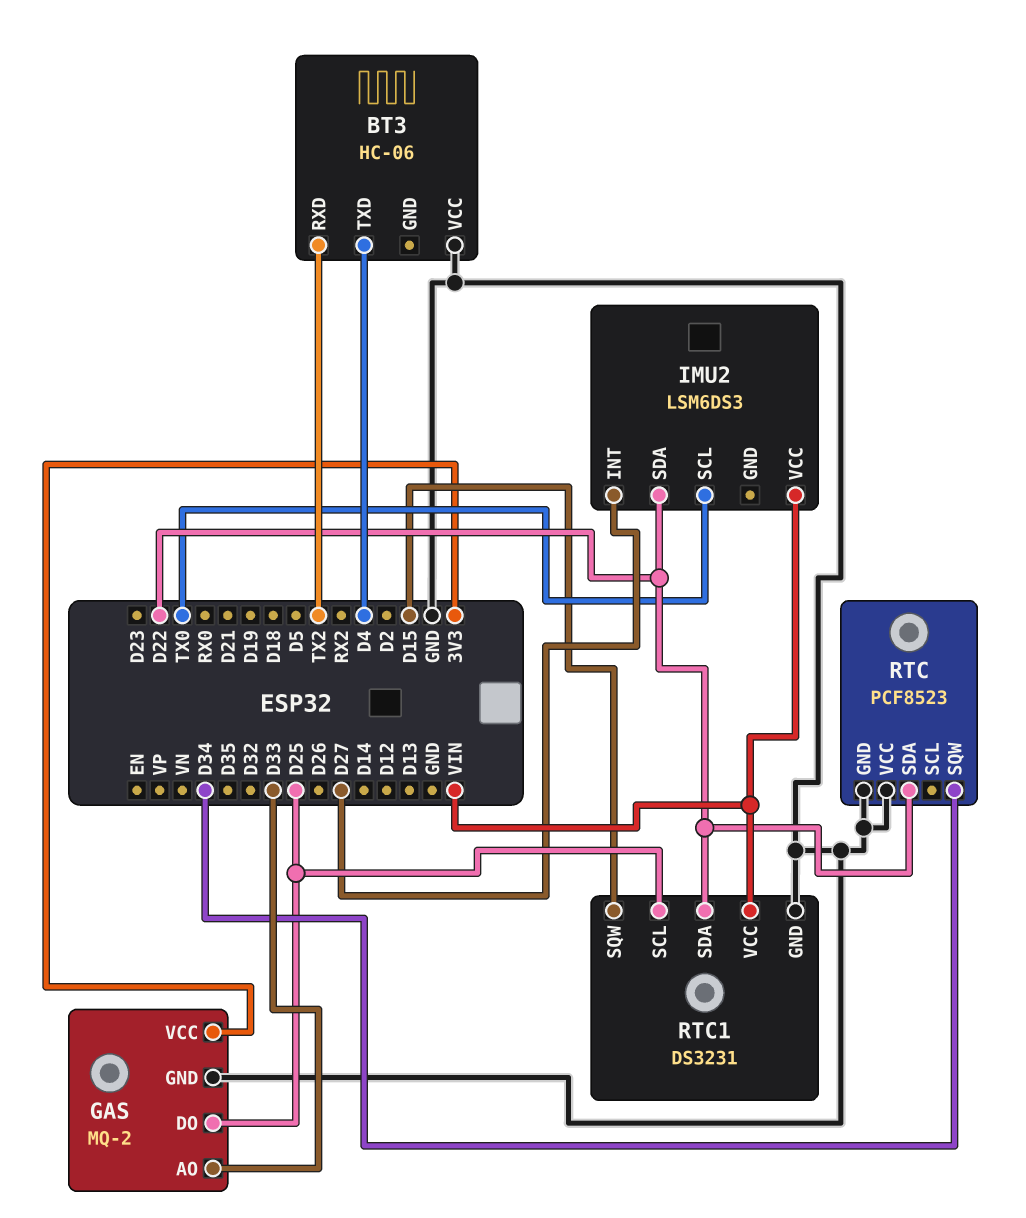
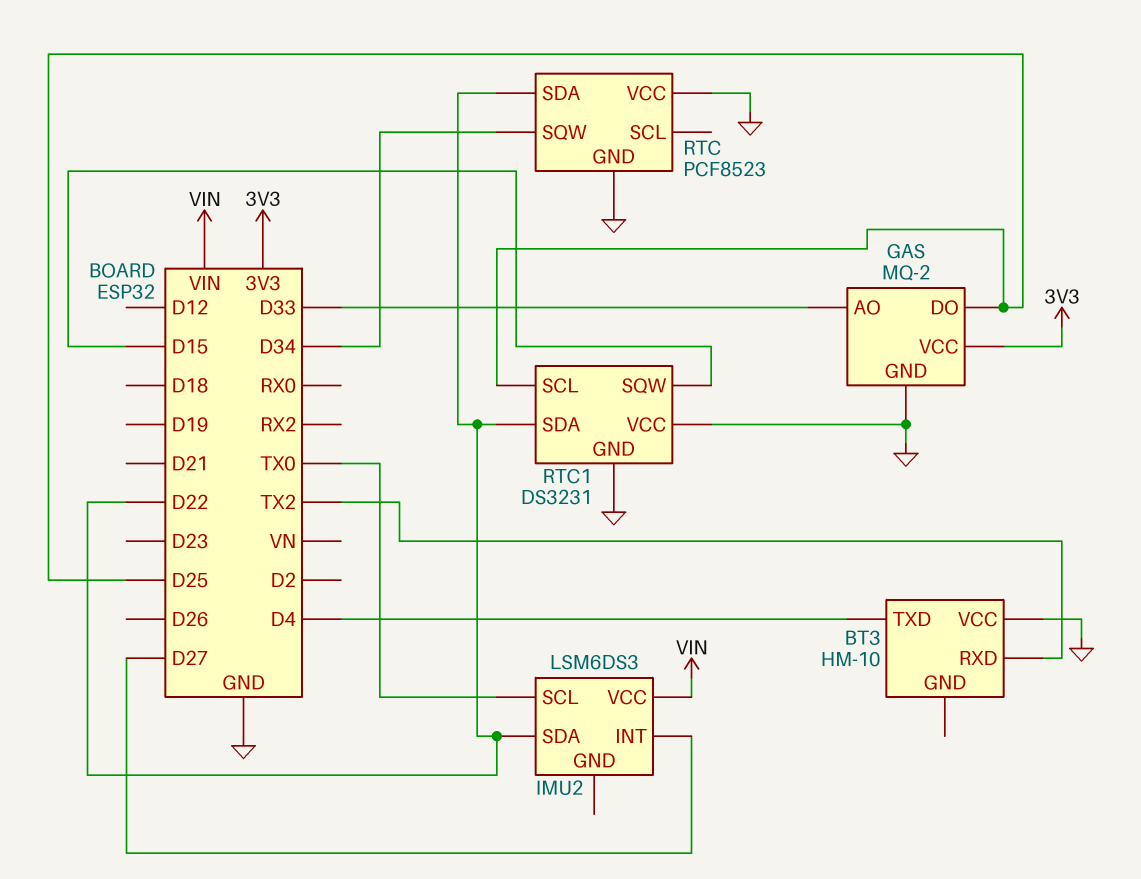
BT3: HC-06 -> HM-10
RTC1 pin VCC: VIN -> GND

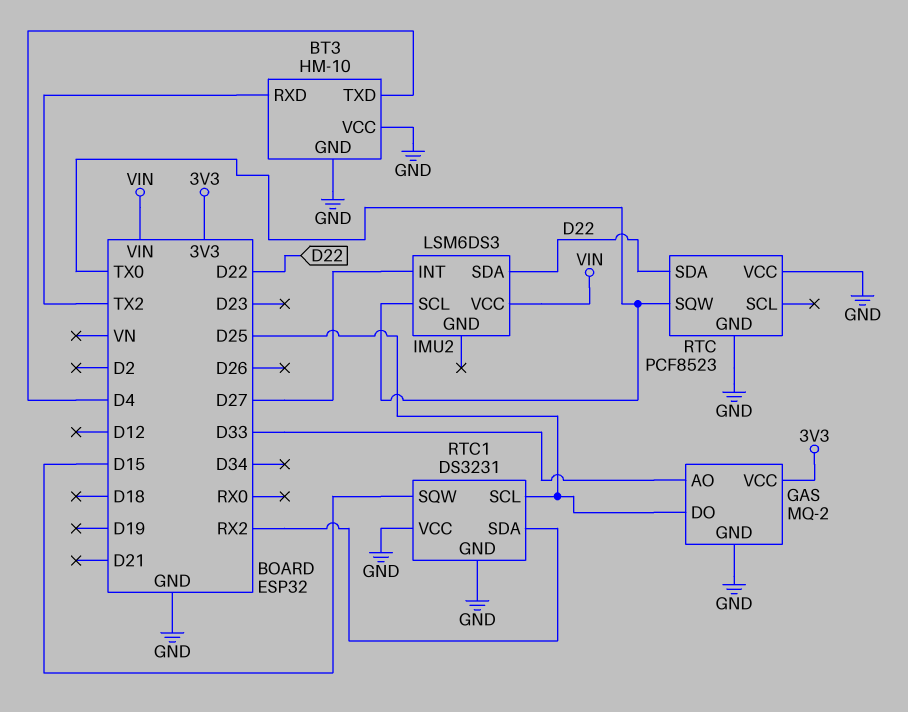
BT3 pin GND: none -> GND
RTC pin SQW: D34 -> TX0
RTC1 pin SDA: D22 -> RX2

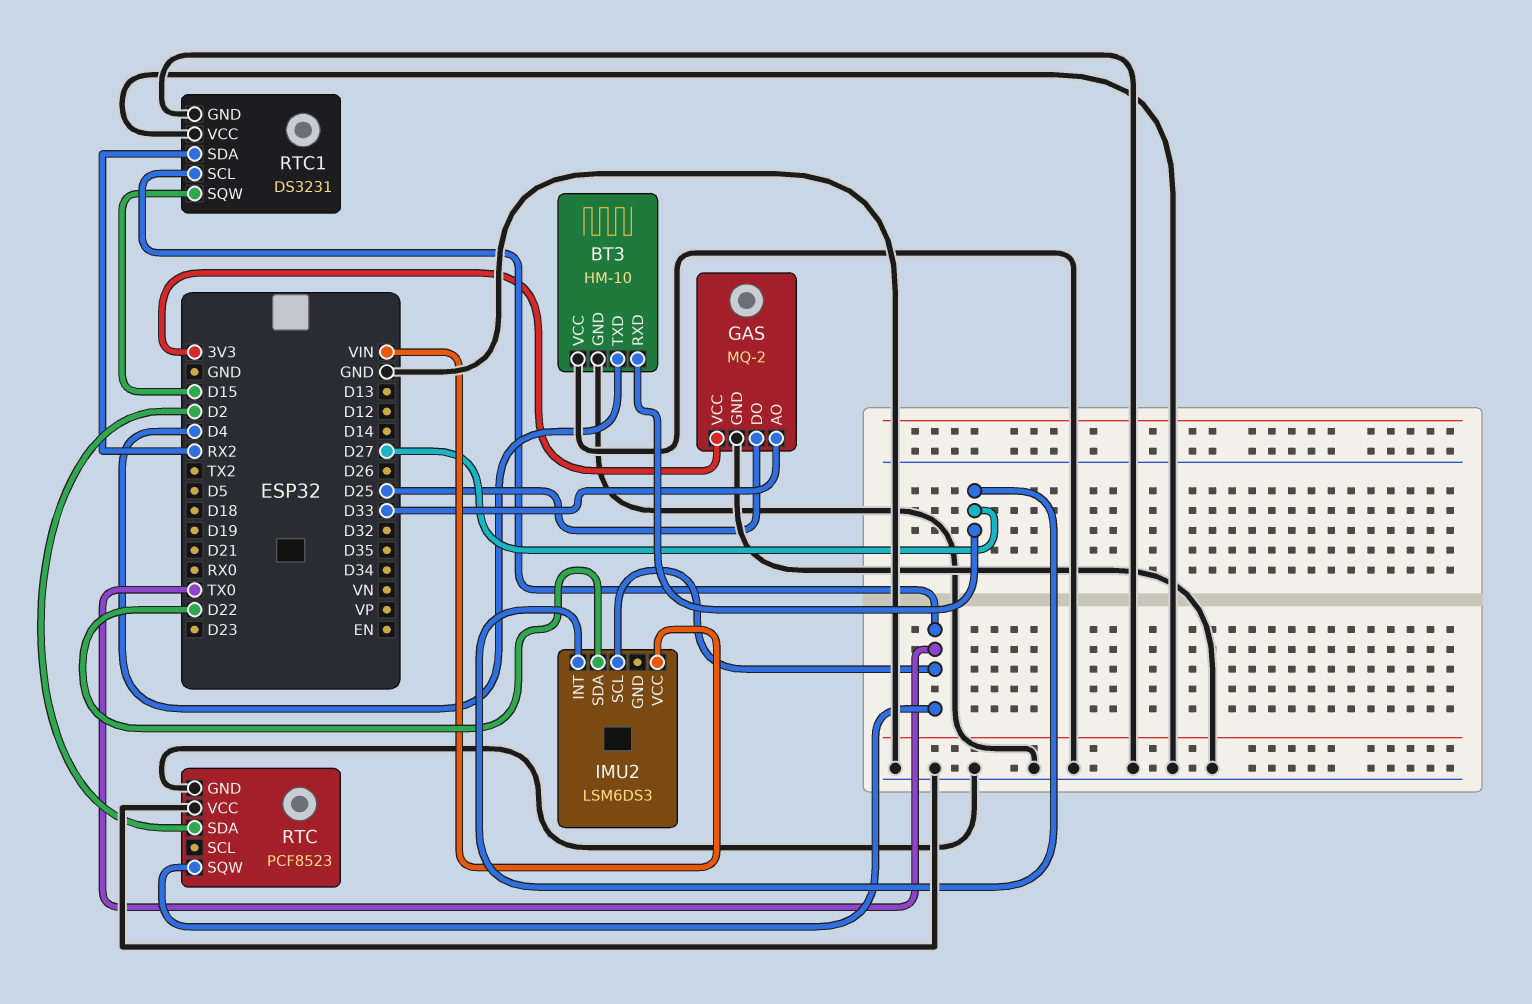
BT3 pin RXD: TX2 -> D27
RTC pin SDA: D22 -> D2
RTC1 pin SCL: D25 -> TX0

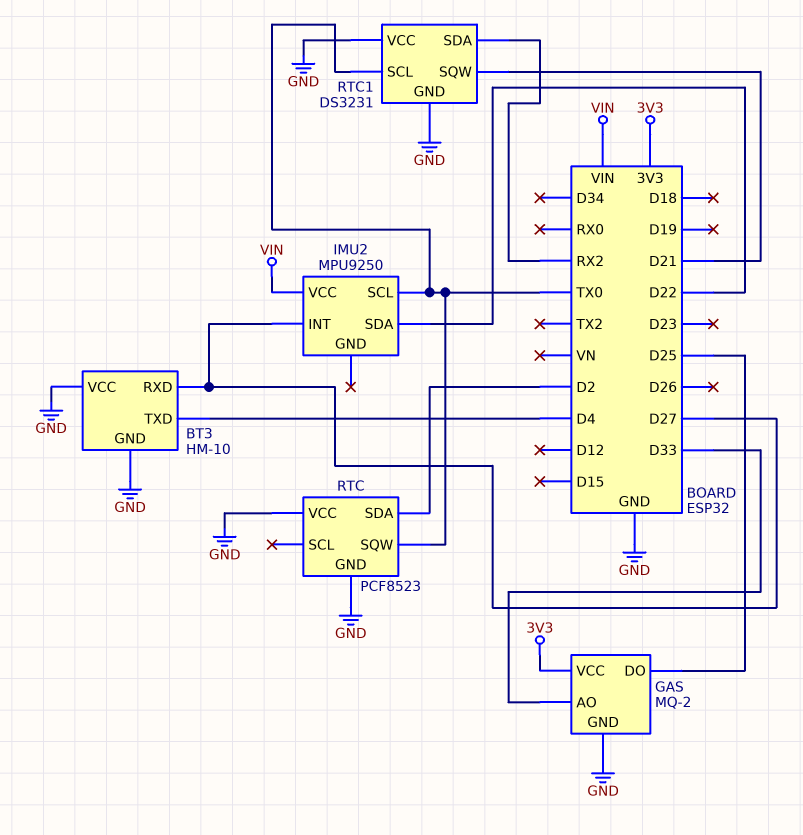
IMU2: LSM6DS3 -> MPU9250
RTC1 pin SQW: D15 -> D21

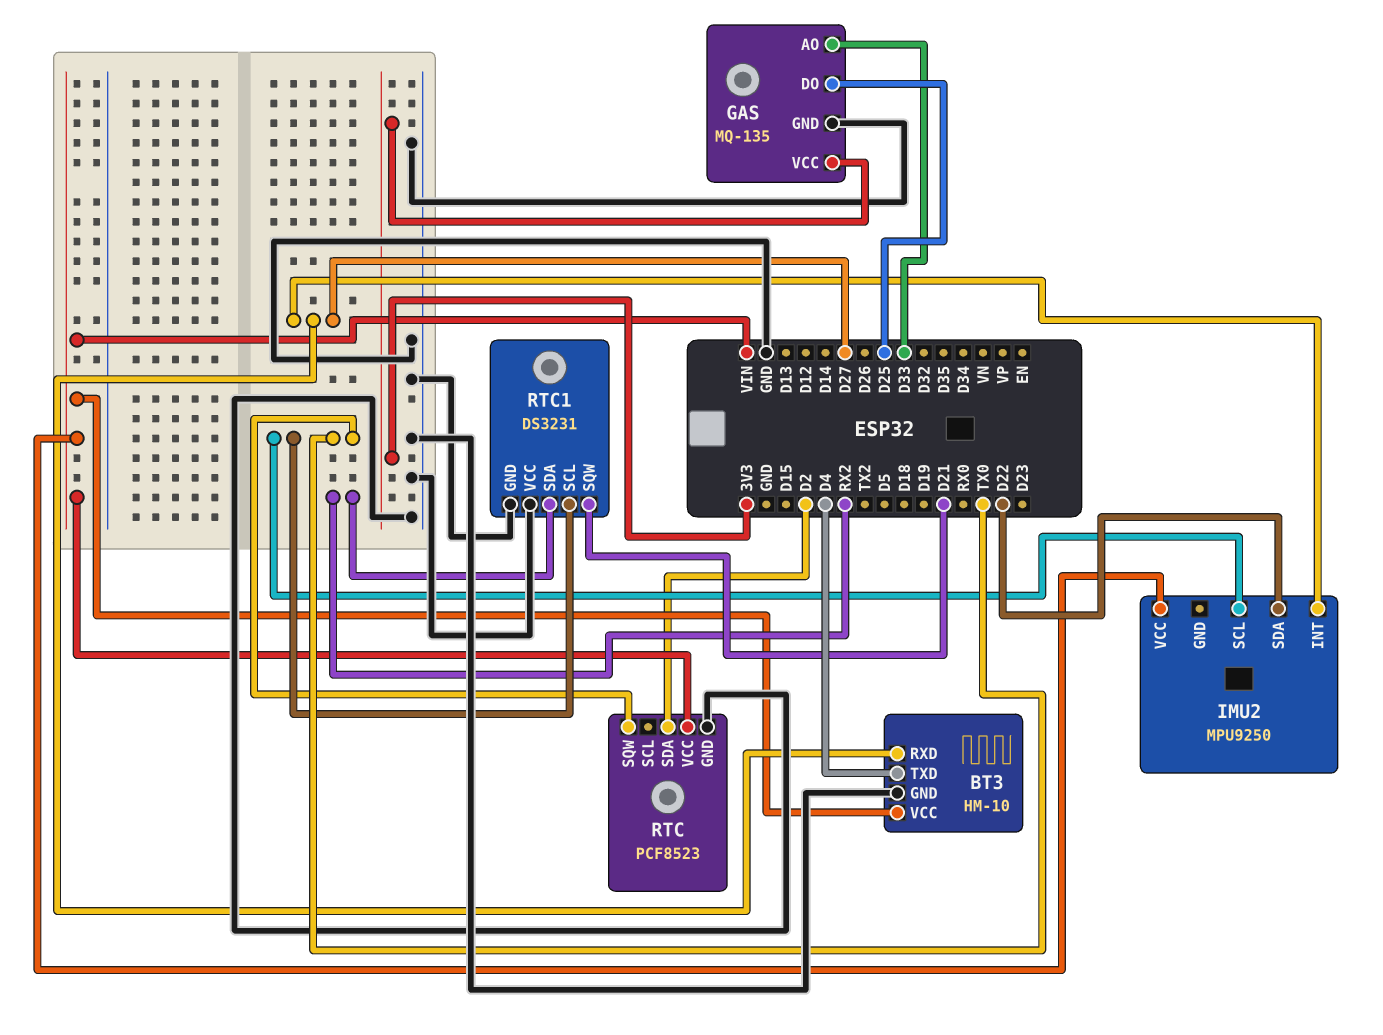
BT3 pin VCC: GND -> VIN
GAS: MQ-2 -> MQ-135
RTC pin VCC: GND -> VIN

